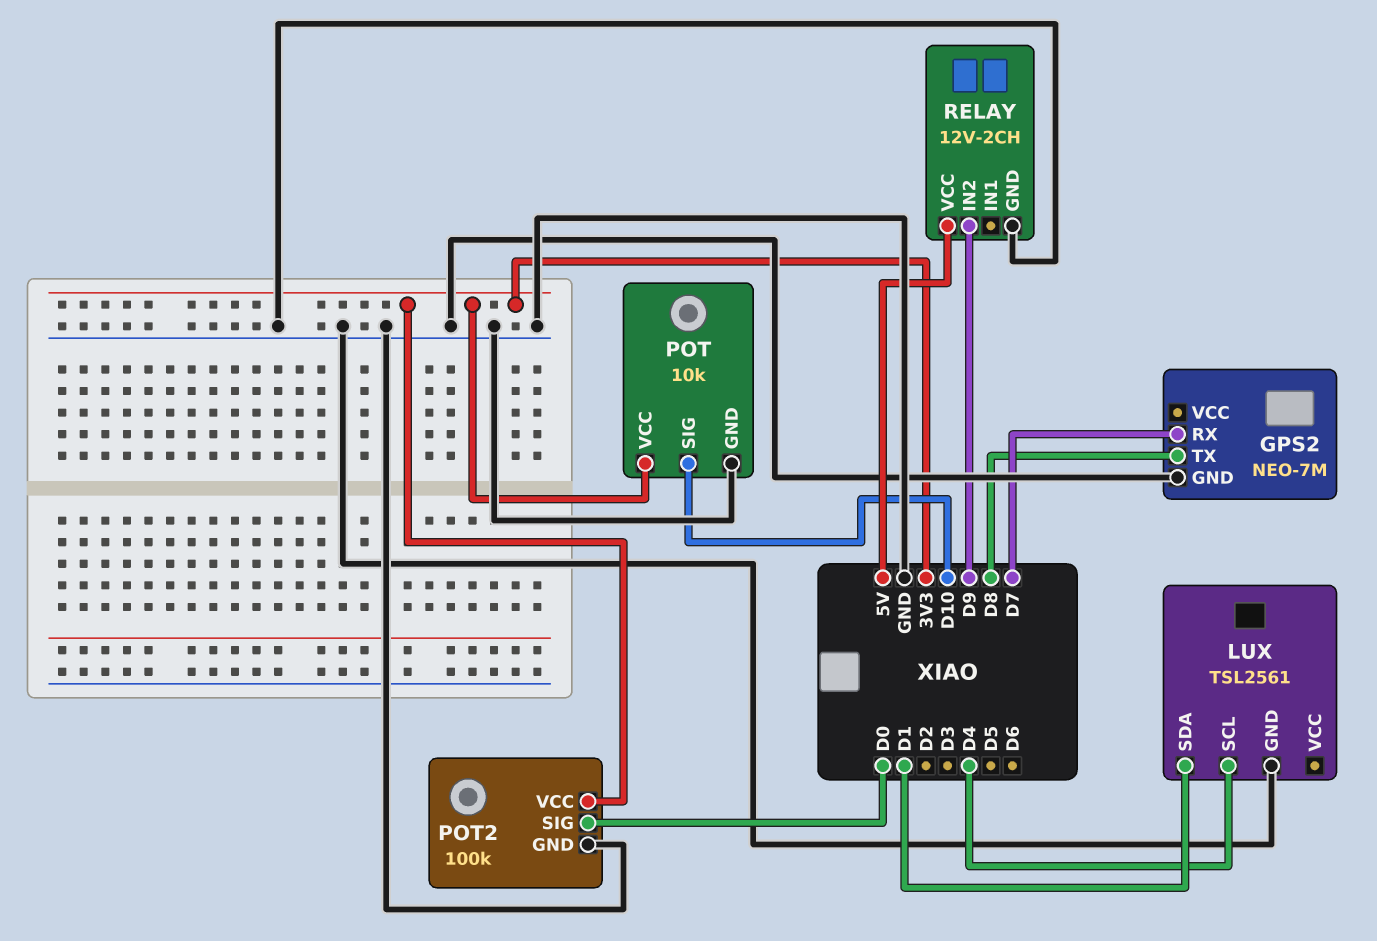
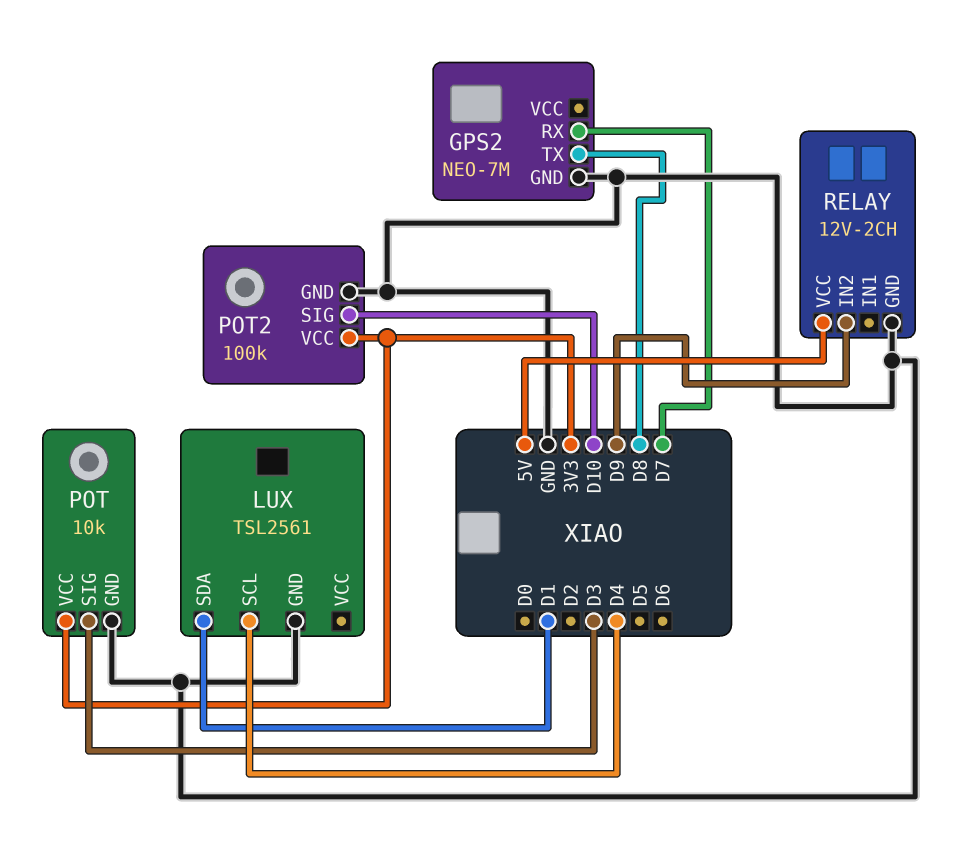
POT pin SIG: D10 -> D3
POT2 pin SIG: D0 -> D10

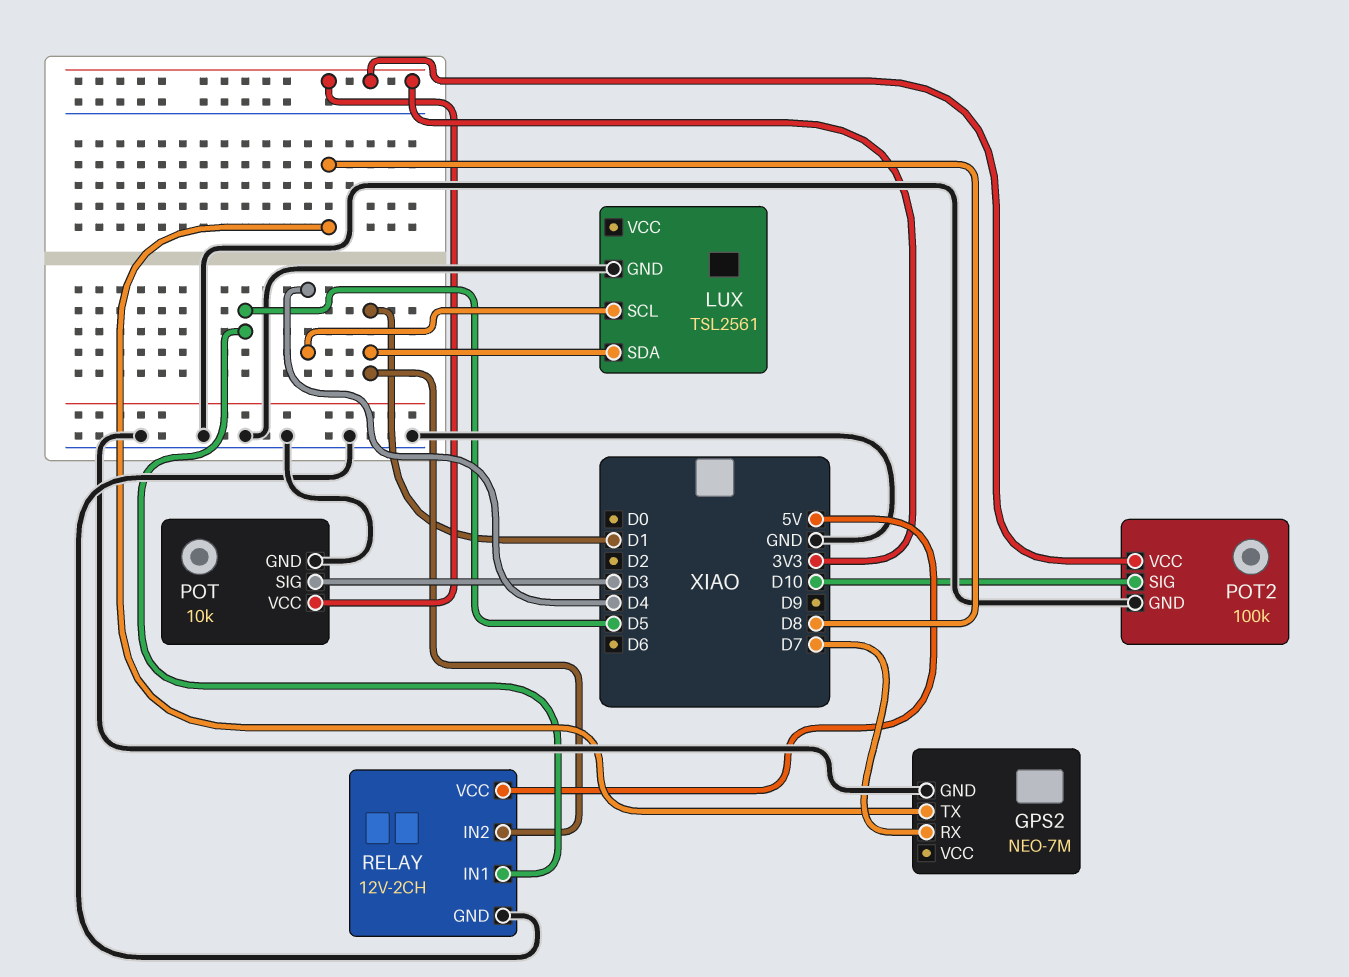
RELAY pin IN1: none -> D5
RELAY pin IN2: D9 -> D1

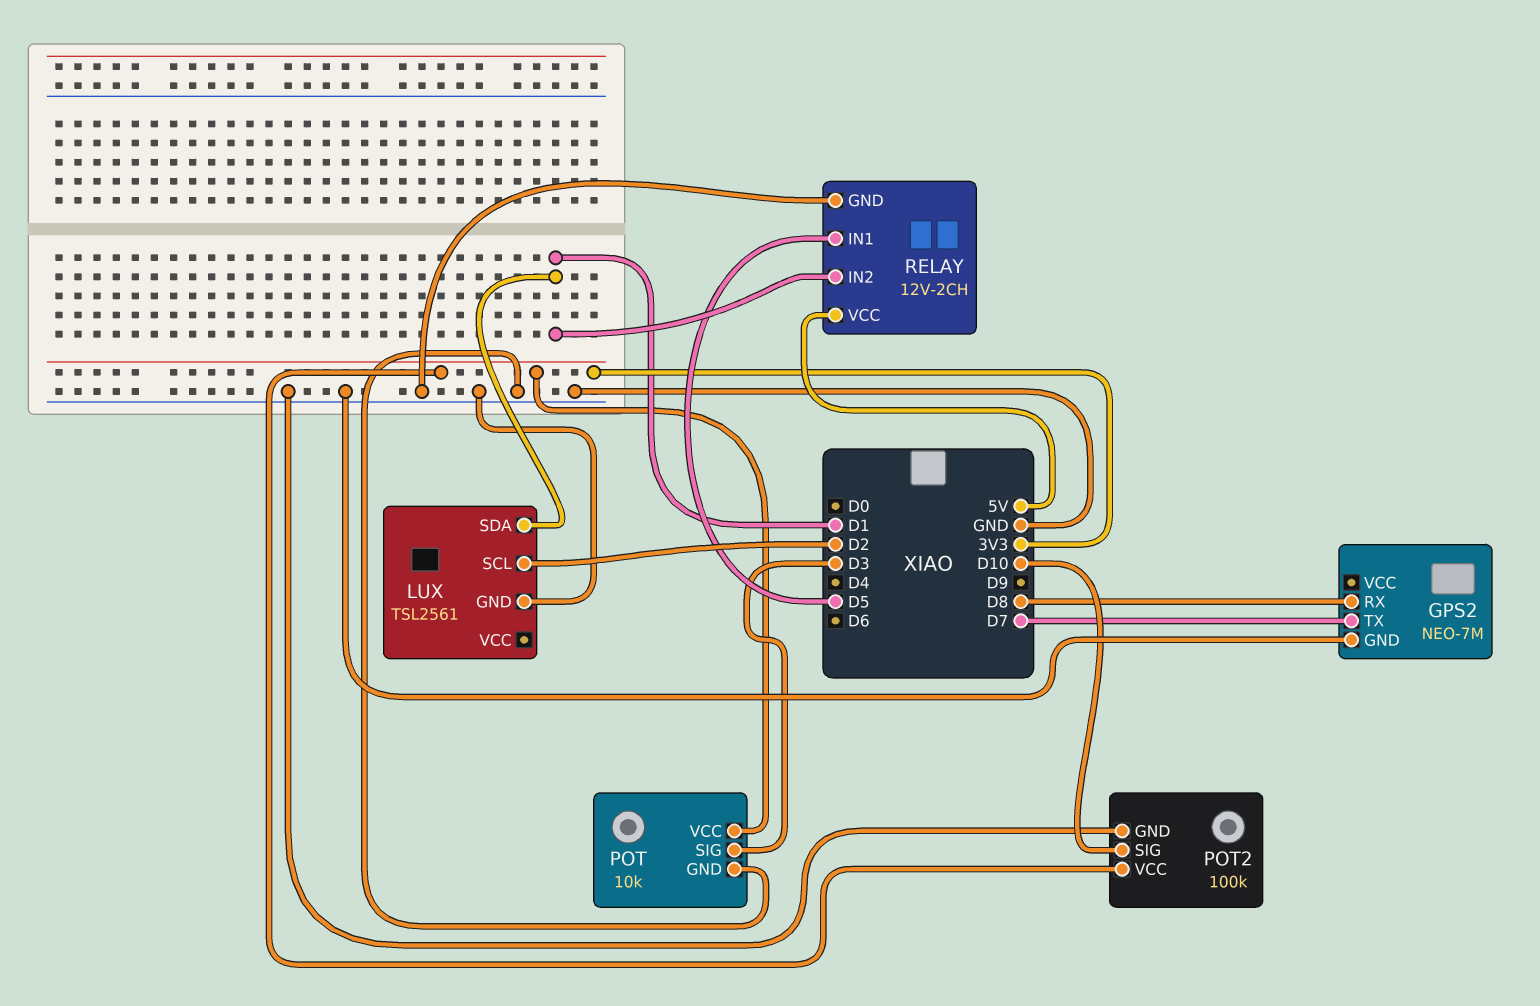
GPS2 pin RX: D7 -> D8
GPS2 pin TX: D8 -> D7
LUX pin SCL: D4 -> D2

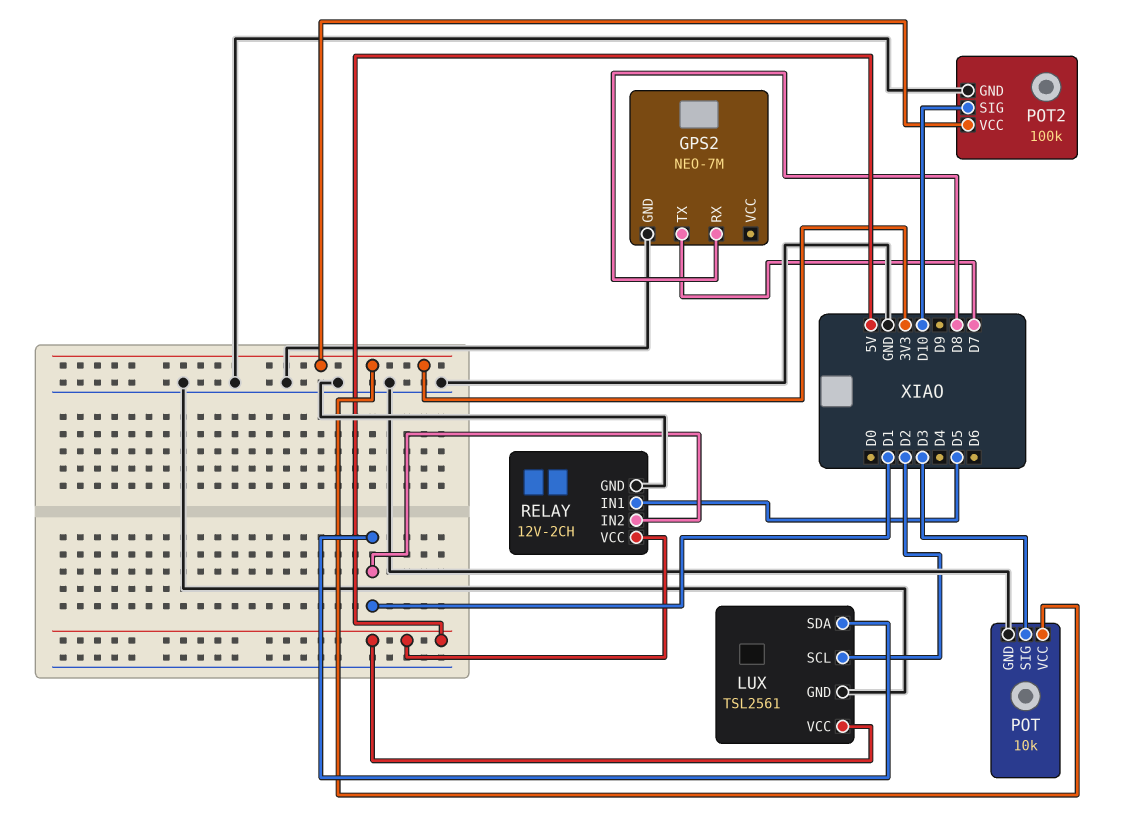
LUX pin VCC: none -> 5V

